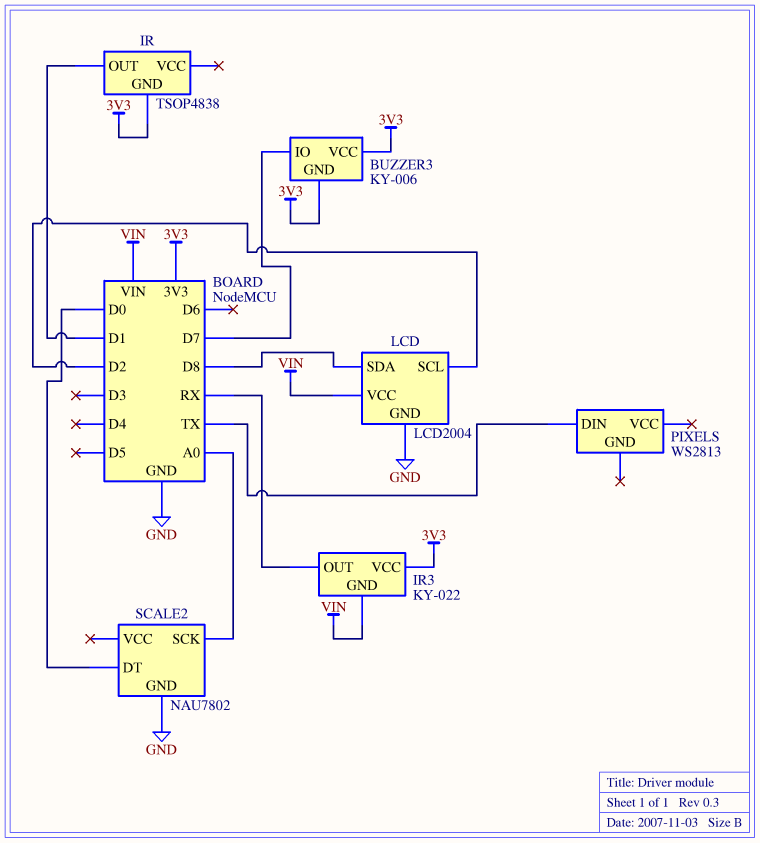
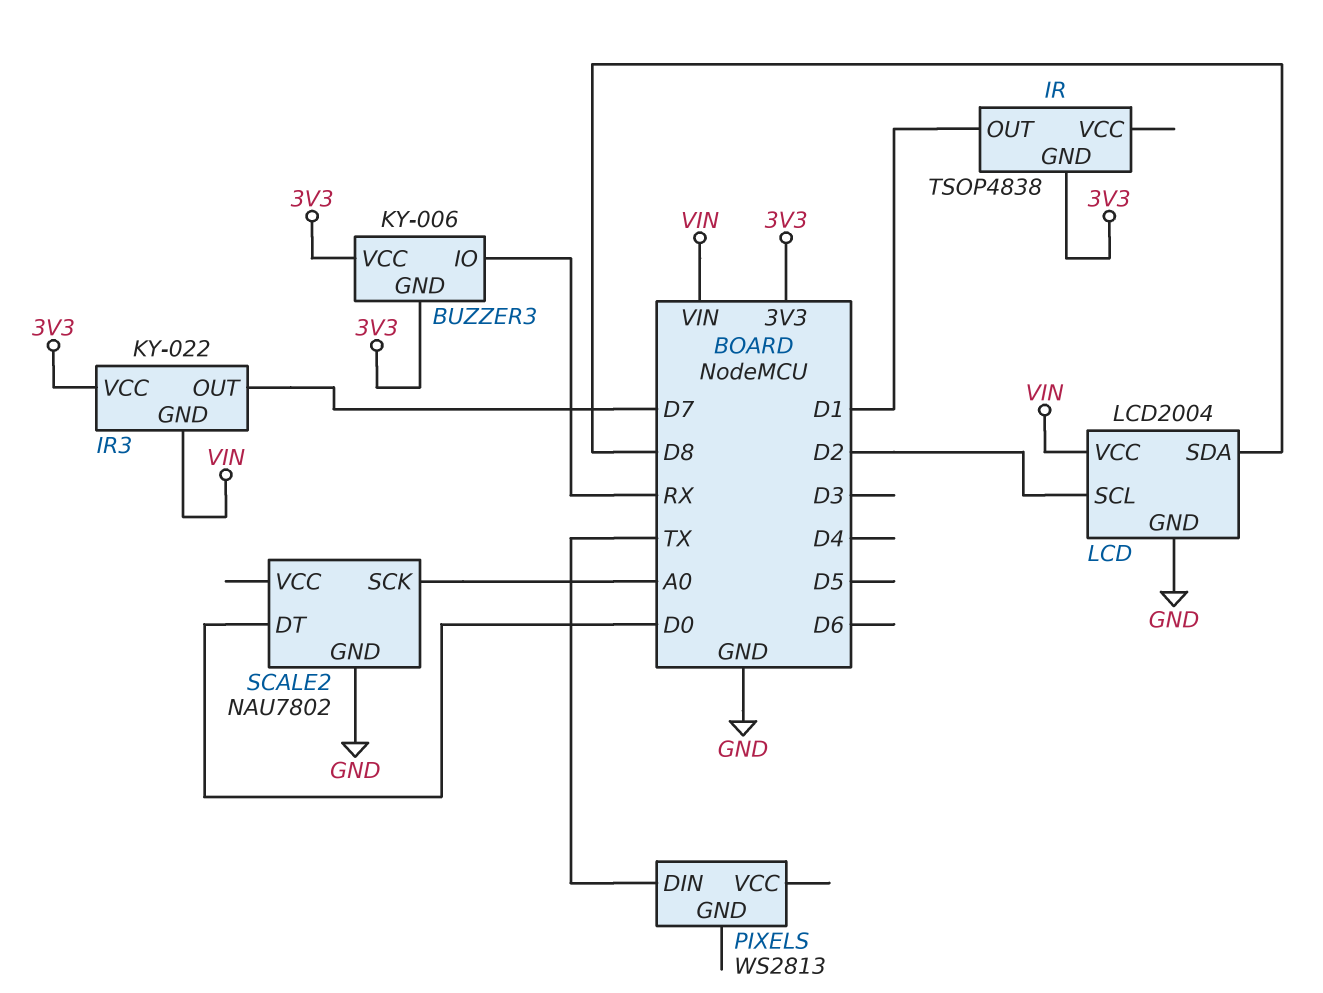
BUZZER3 pin IO: D7 -> RX
IR3 pin OUT: RX -> D7

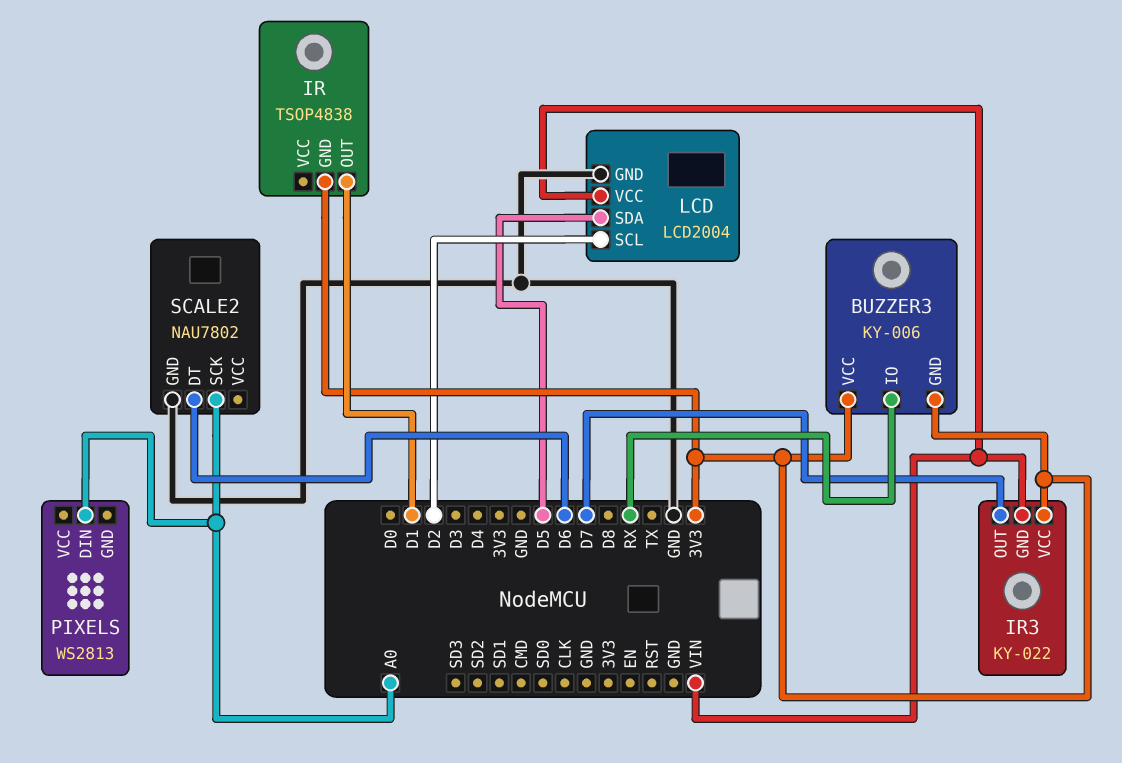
LCD pin SDA: D8 -> D5
PIXELS pin DIN: TX -> A0
SCALE2 pin DT: D0 -> D6

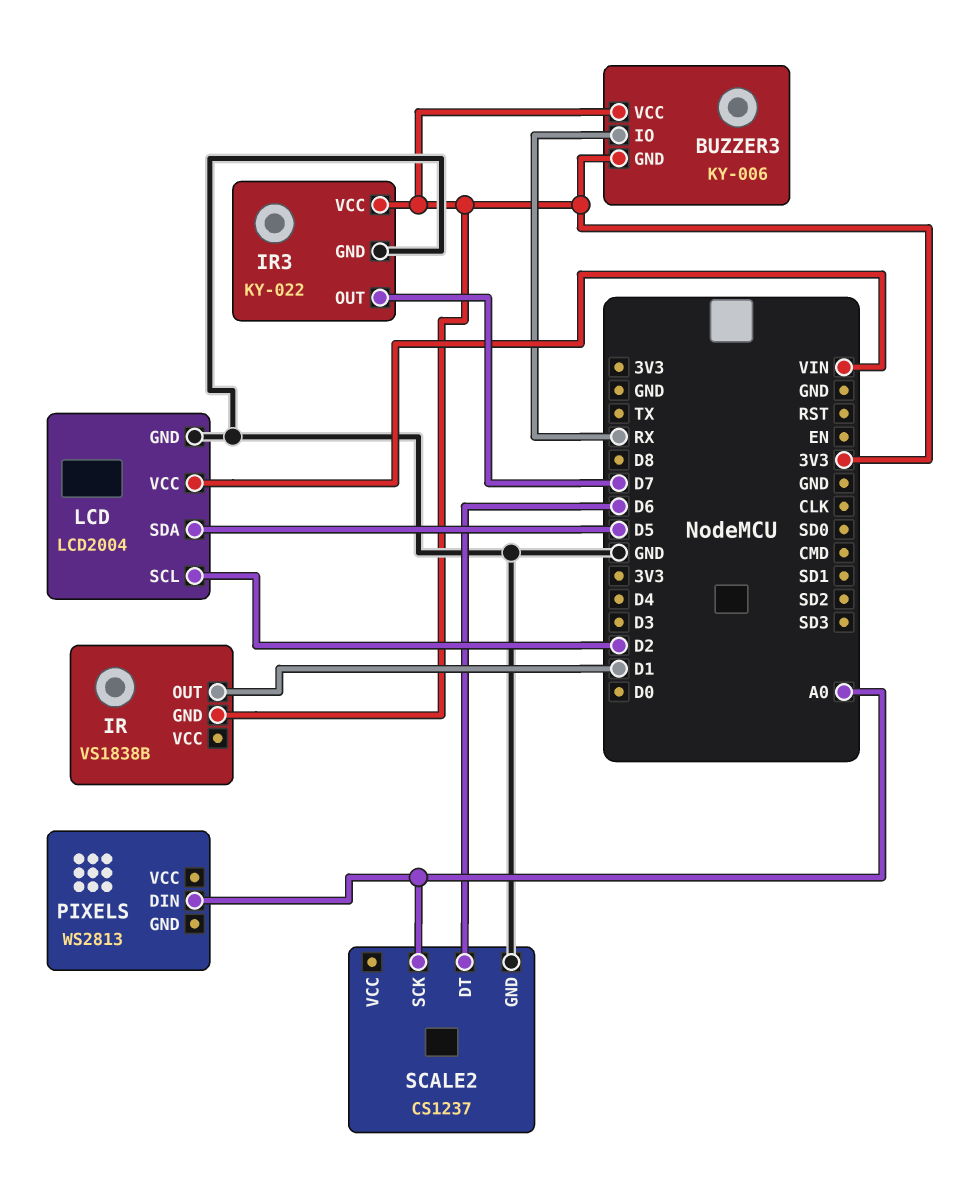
IR: TSOP4838 -> VS1838B
IR3 pin GND: VIN -> GND
SCALE2: NAU7802 -> CS1237

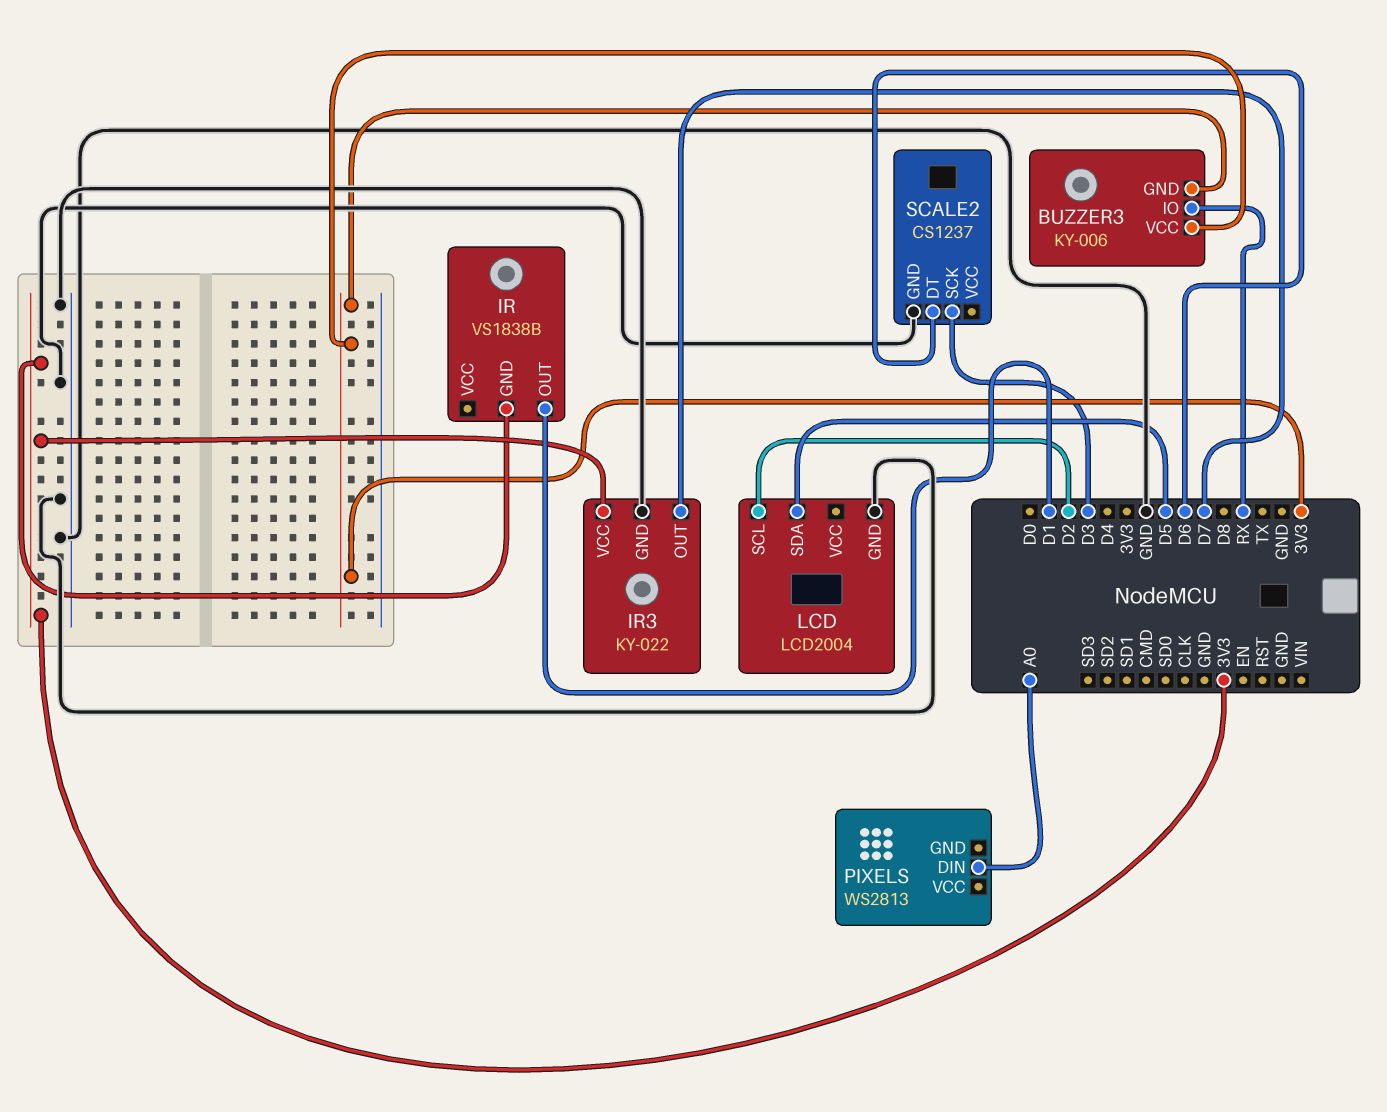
LCD pin VCC: VIN -> none
SCALE2 pin SCK: A0 -> D3

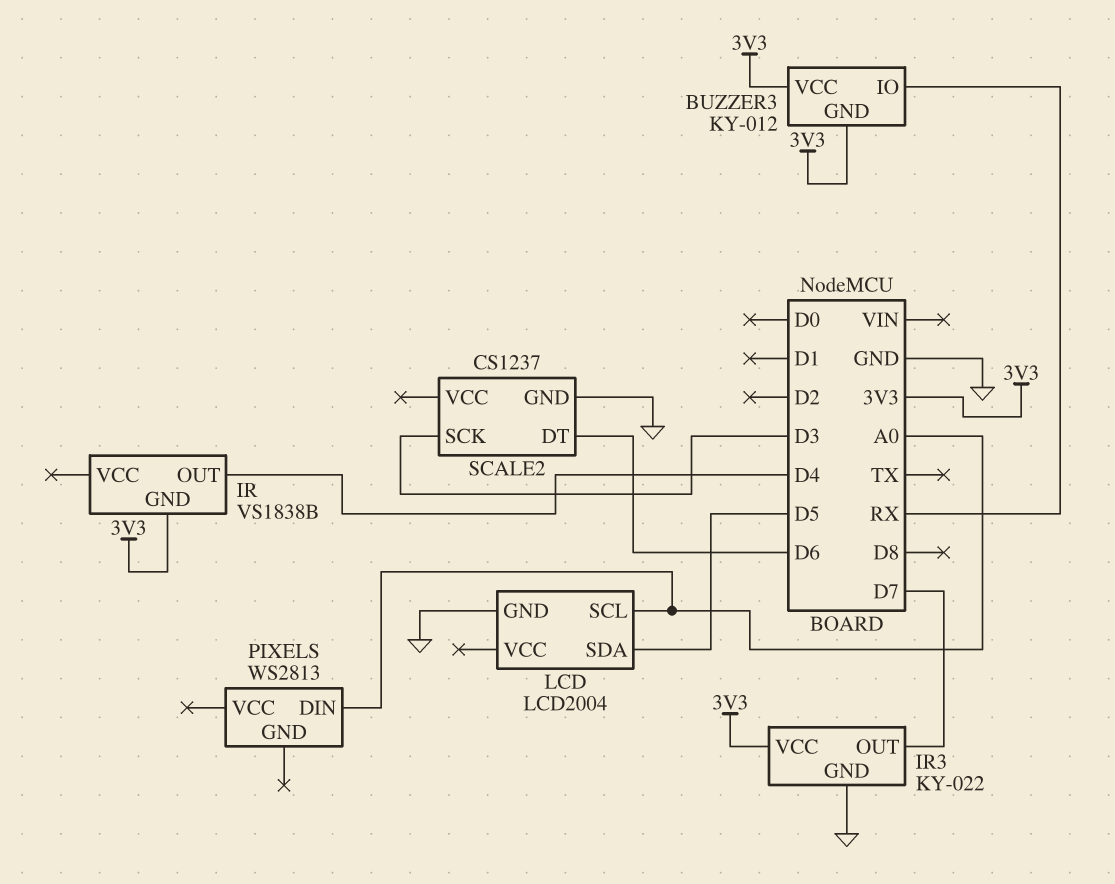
BUZZER3: KY-006 -> KY-012
IR pin OUT: D1 -> D4
LCD pin SCL: D2 -> A0

